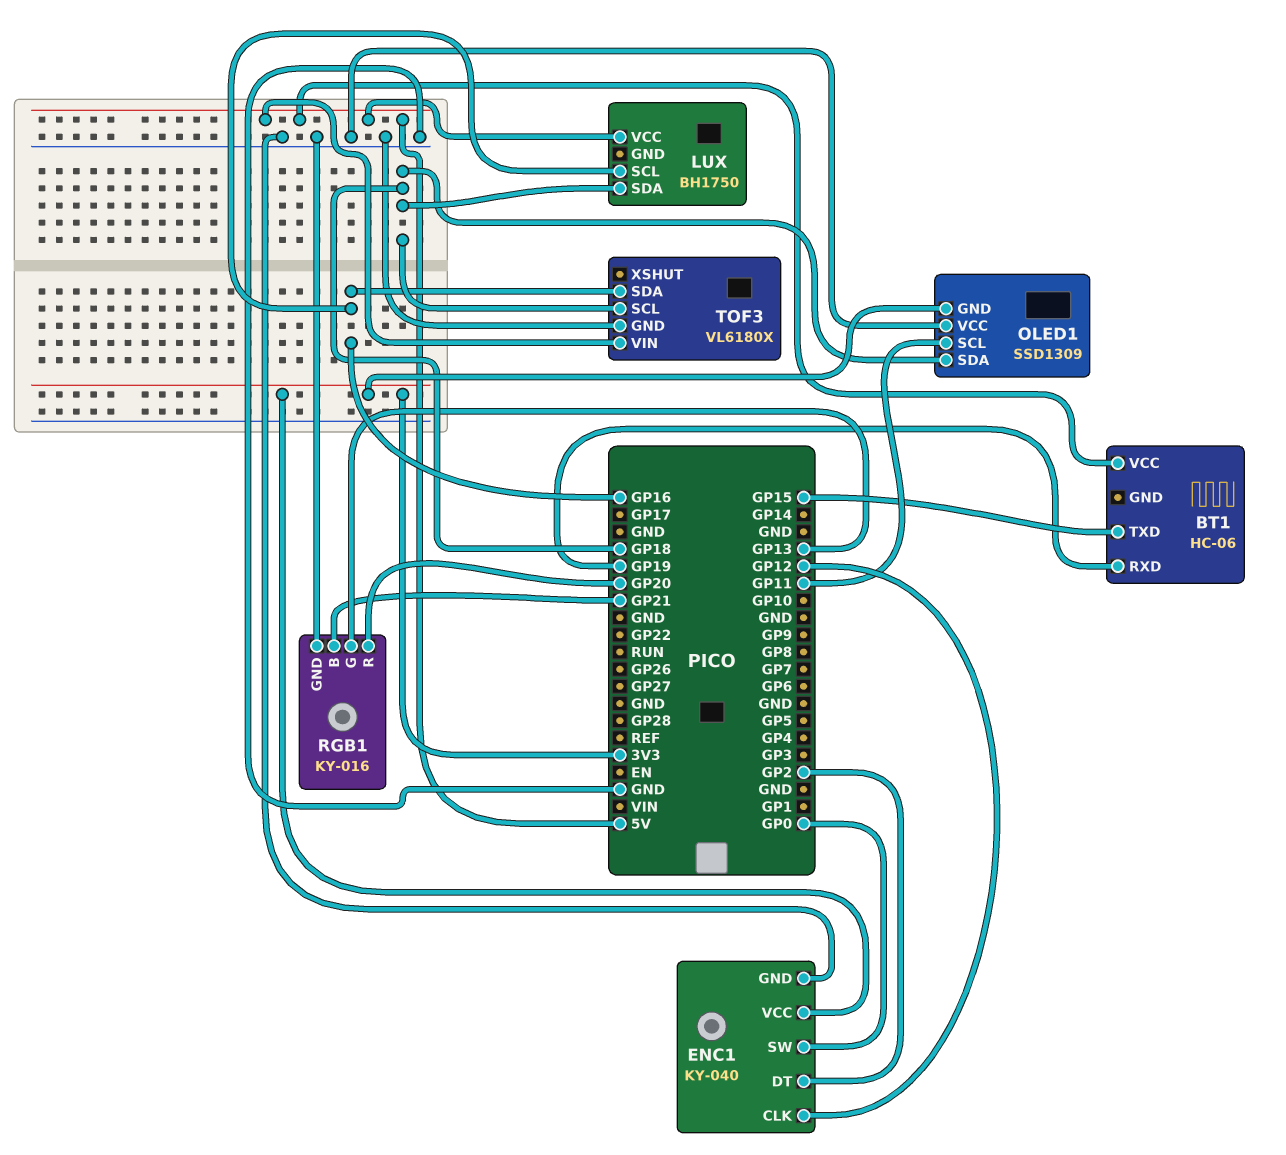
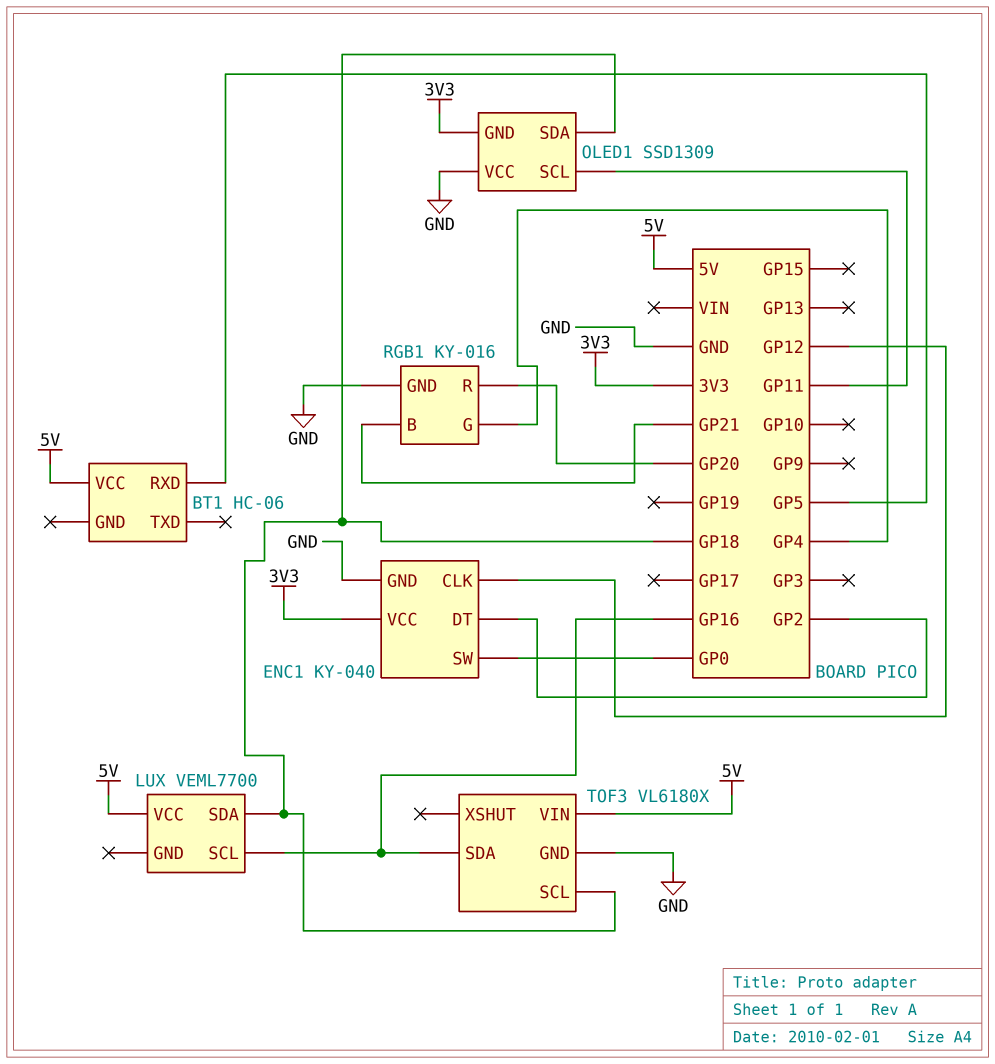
BT1 pin RXD: GP19 -> GP5
BT1 pin TXD: GP15 -> none
LUX: BH1750 -> VEML7700
RGB1 pin G: GP13 -> GP4

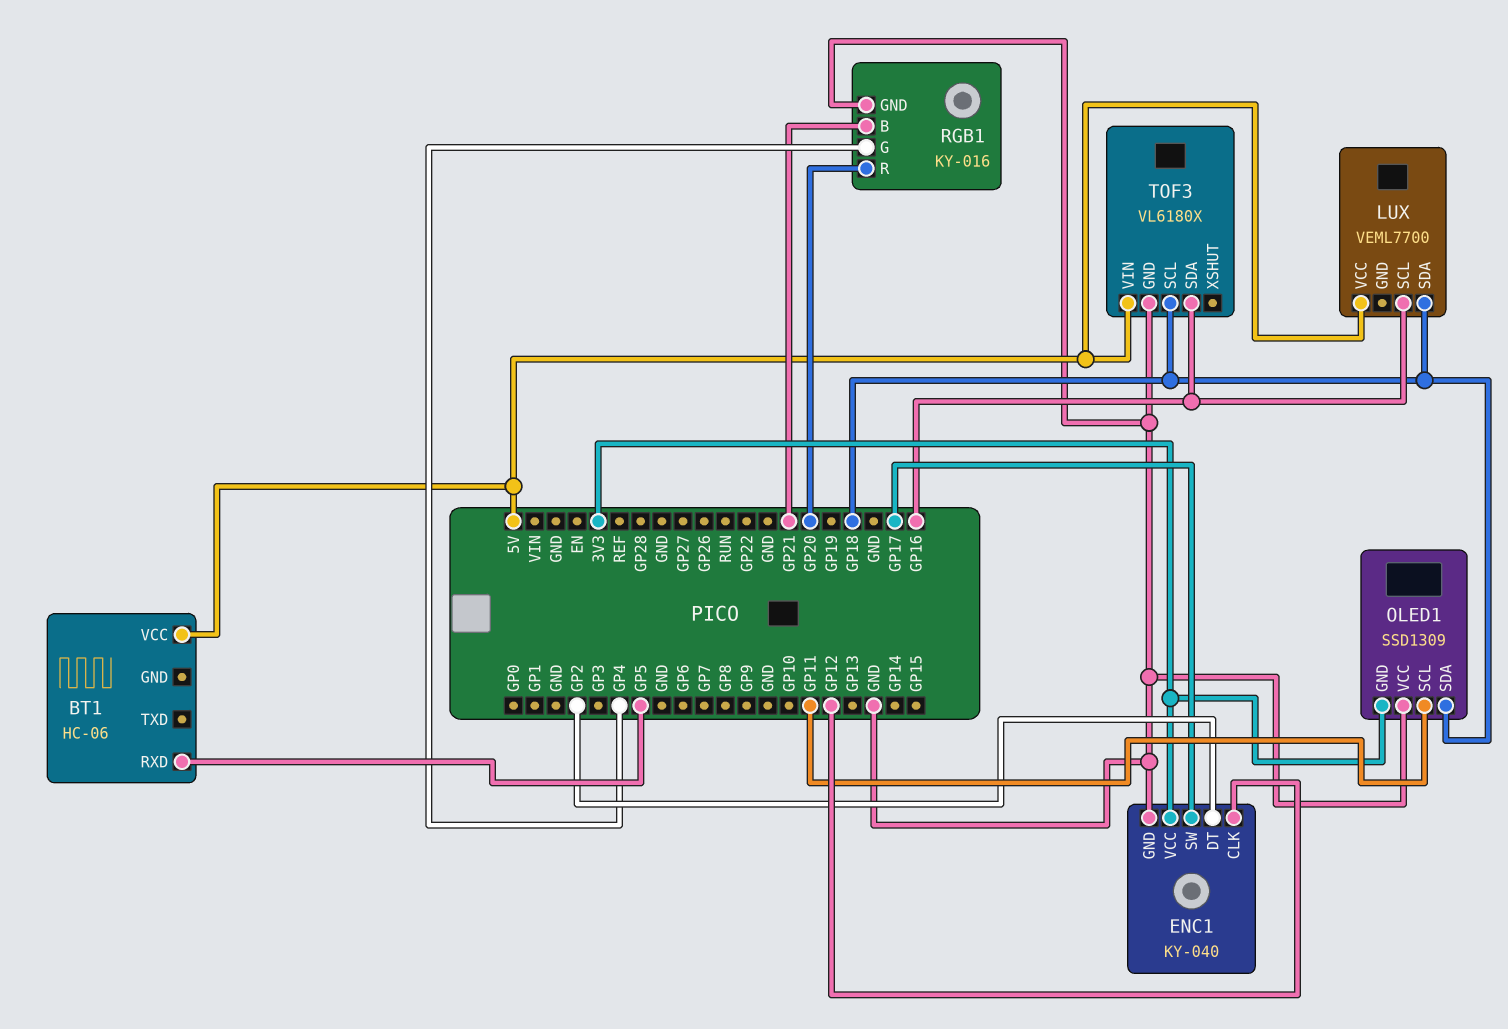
ENC1 pin SW: GP0 -> GP17

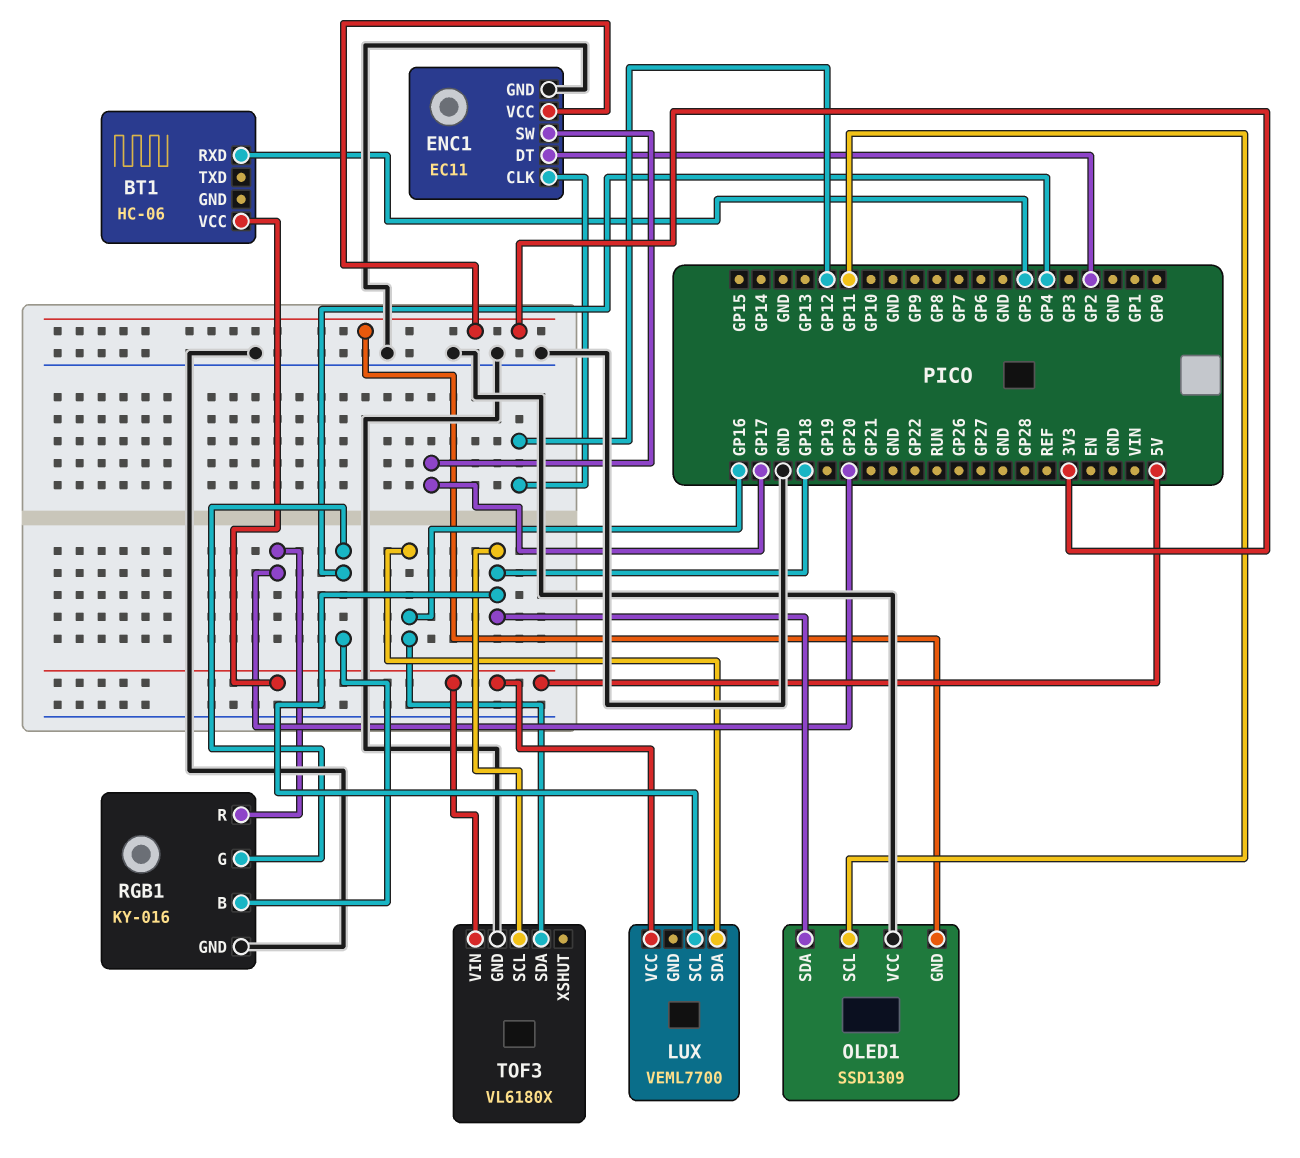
ENC1: KY-040 -> EC11
LUX pin SCL: GP16 -> GP18
LUX pin SDA: GP18 -> GP16
RGB1 pin B: GP21 -> GP4

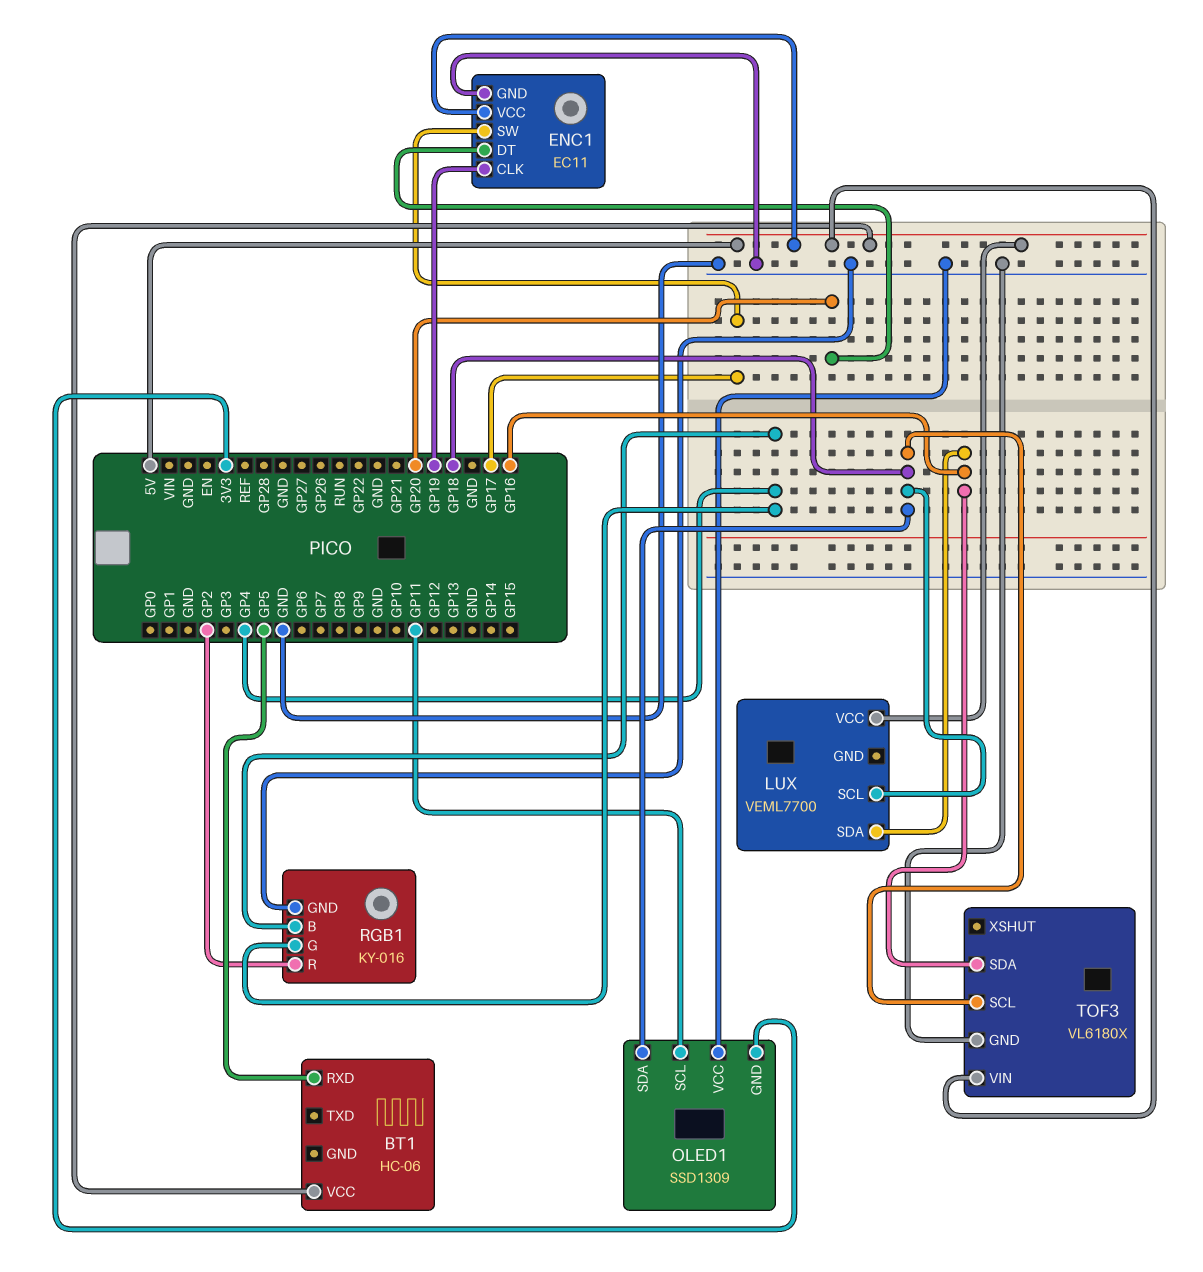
ENC1 pin CLK: GP12 -> GP19
ENC1 pin DT: GP2 -> GP20
ENC1 pin VCC: 3V3 -> 5V
RGB1 pin R: GP20 -> GP2

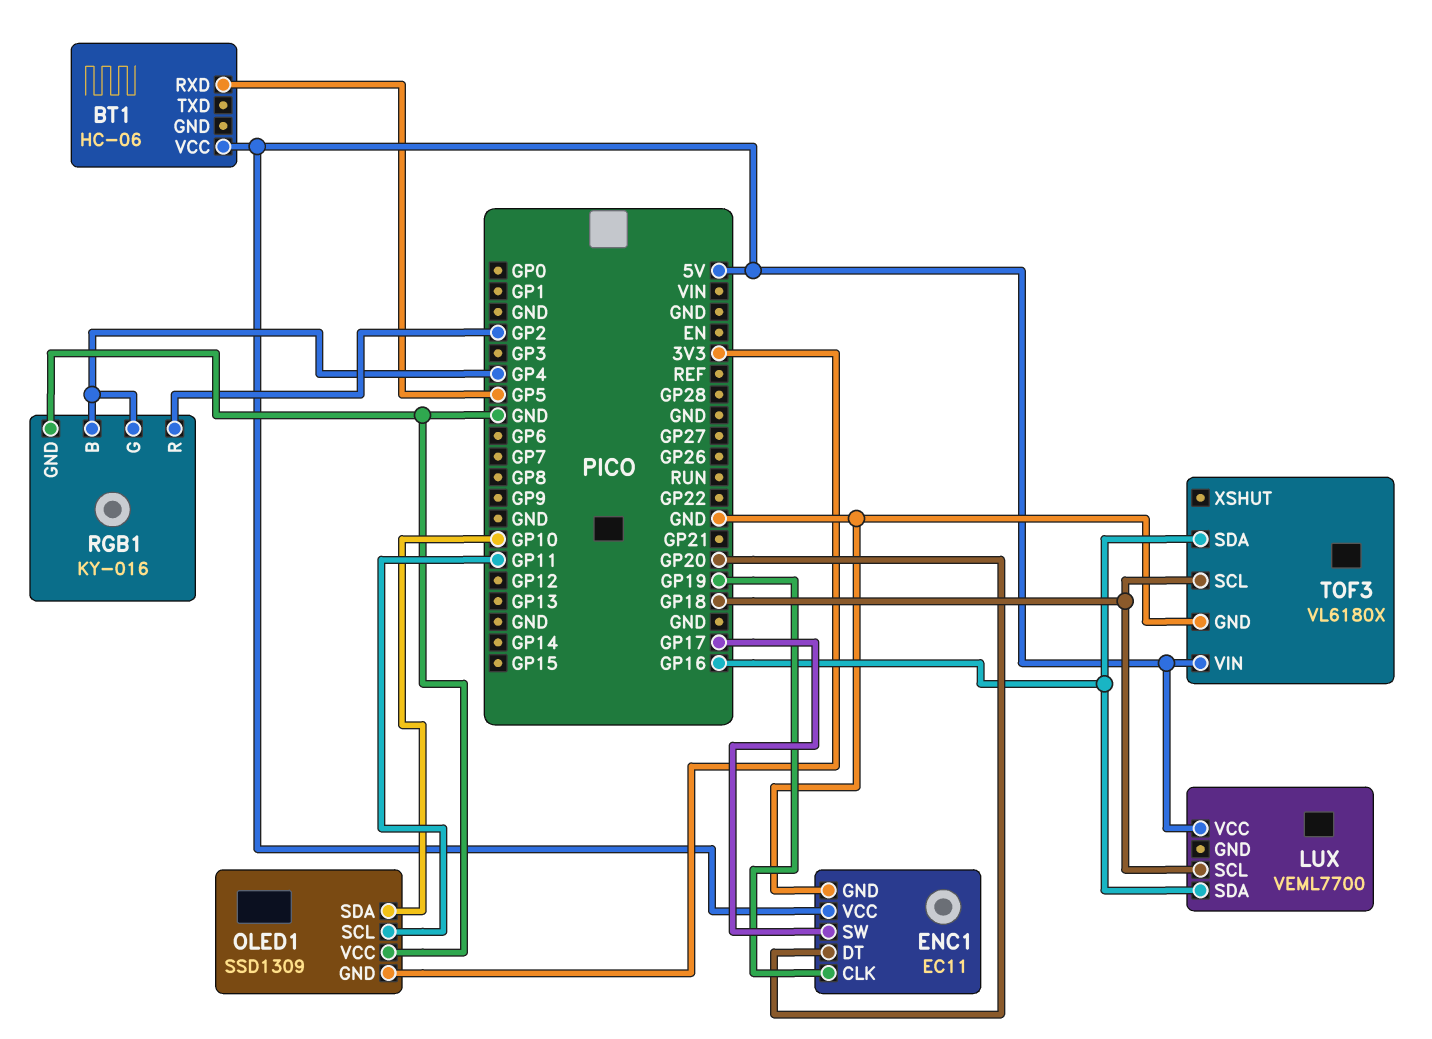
OLED1 pin SDA: GP18 -> GP10

